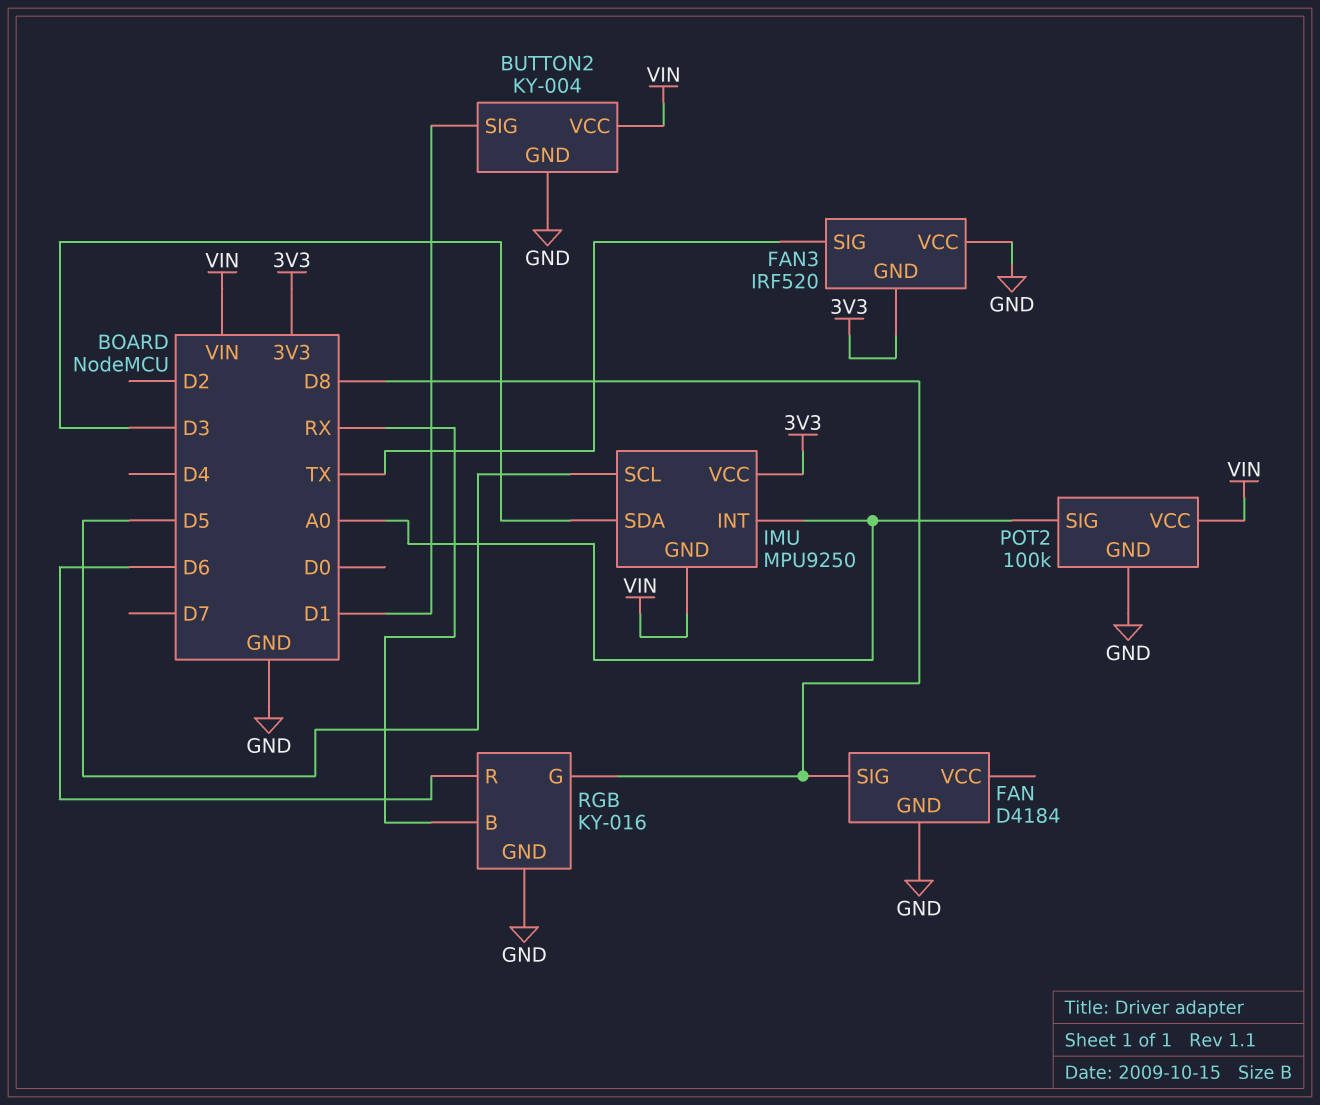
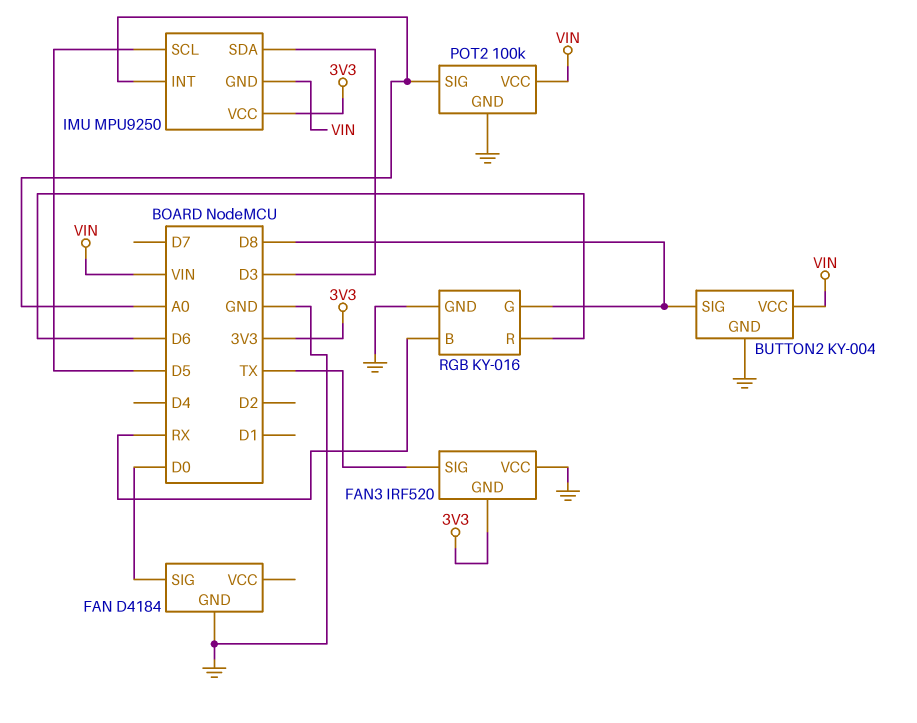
BUTTON2 pin SIG: D1 -> D8
FAN pin SIG: D8 -> D0

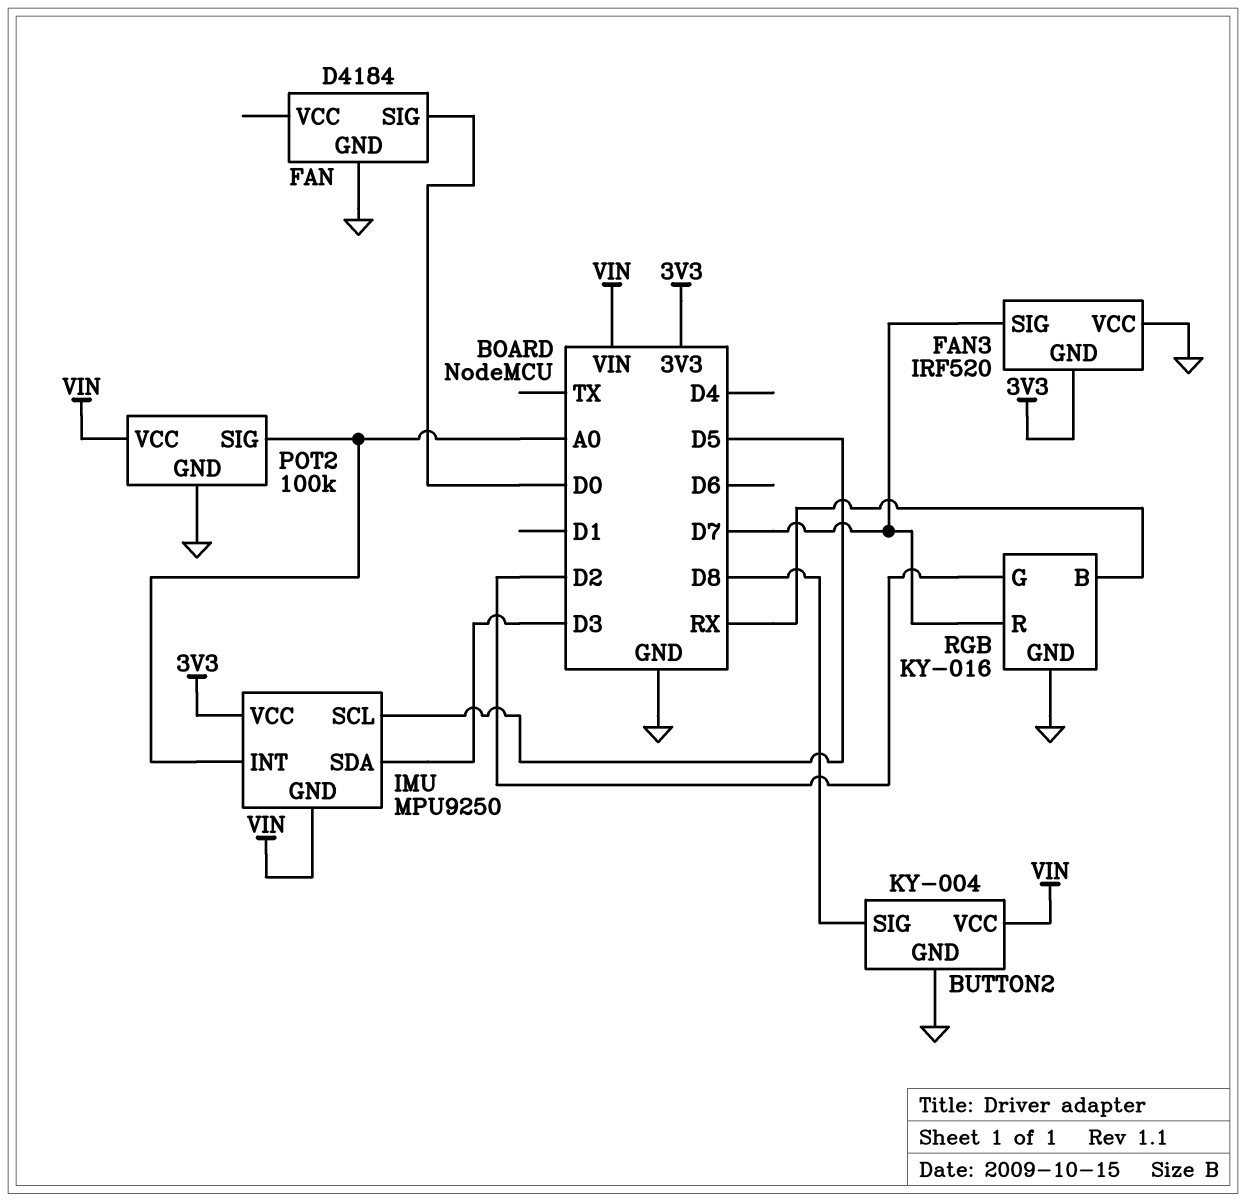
FAN3 pin SIG: TX -> D7
RGB pin G: D8 -> D2
RGB pin R: D6 -> D7

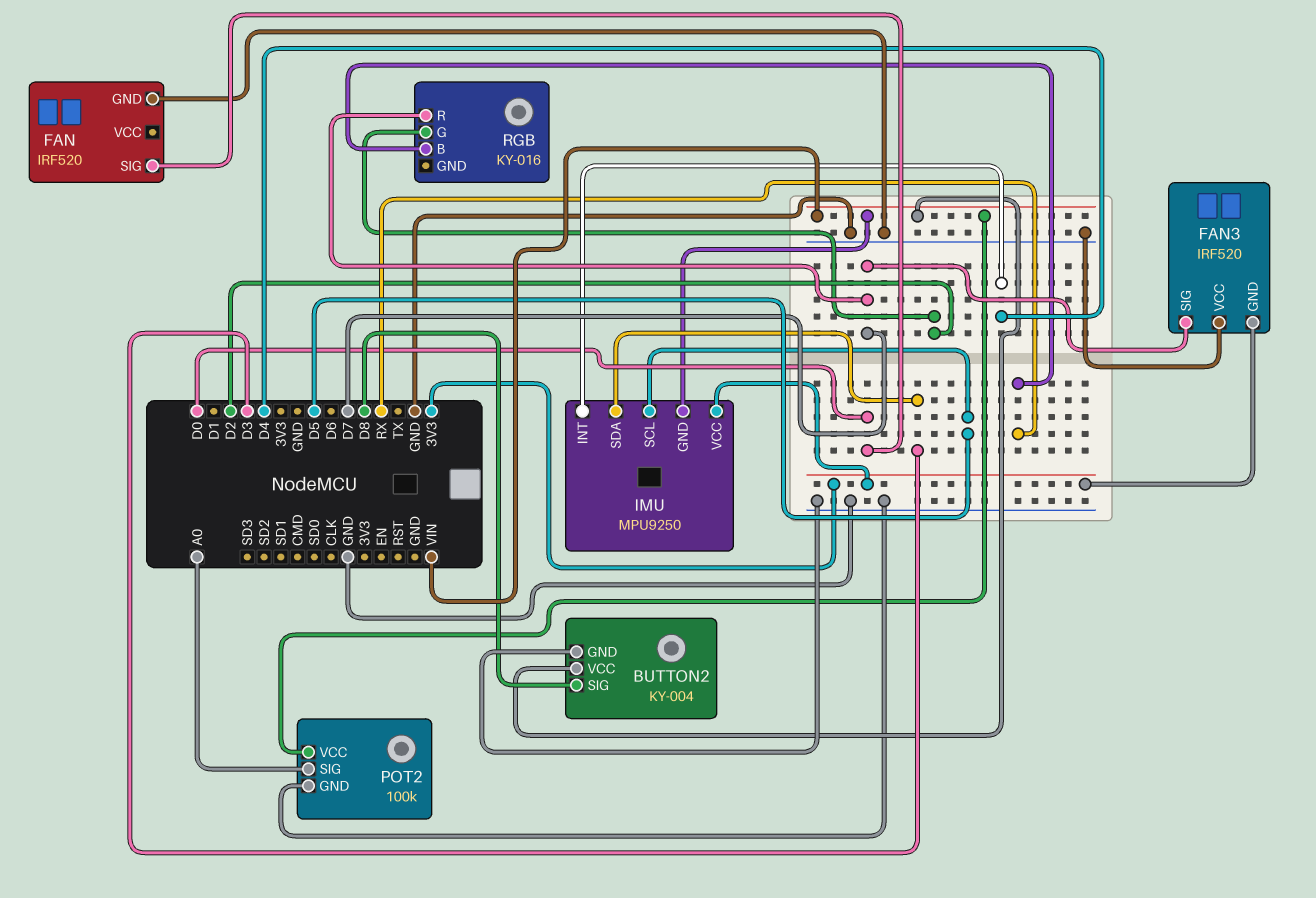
FAN: D4184 -> IRF520
IMU pin INT: A0 -> D4
RGB pin GND: GND -> none

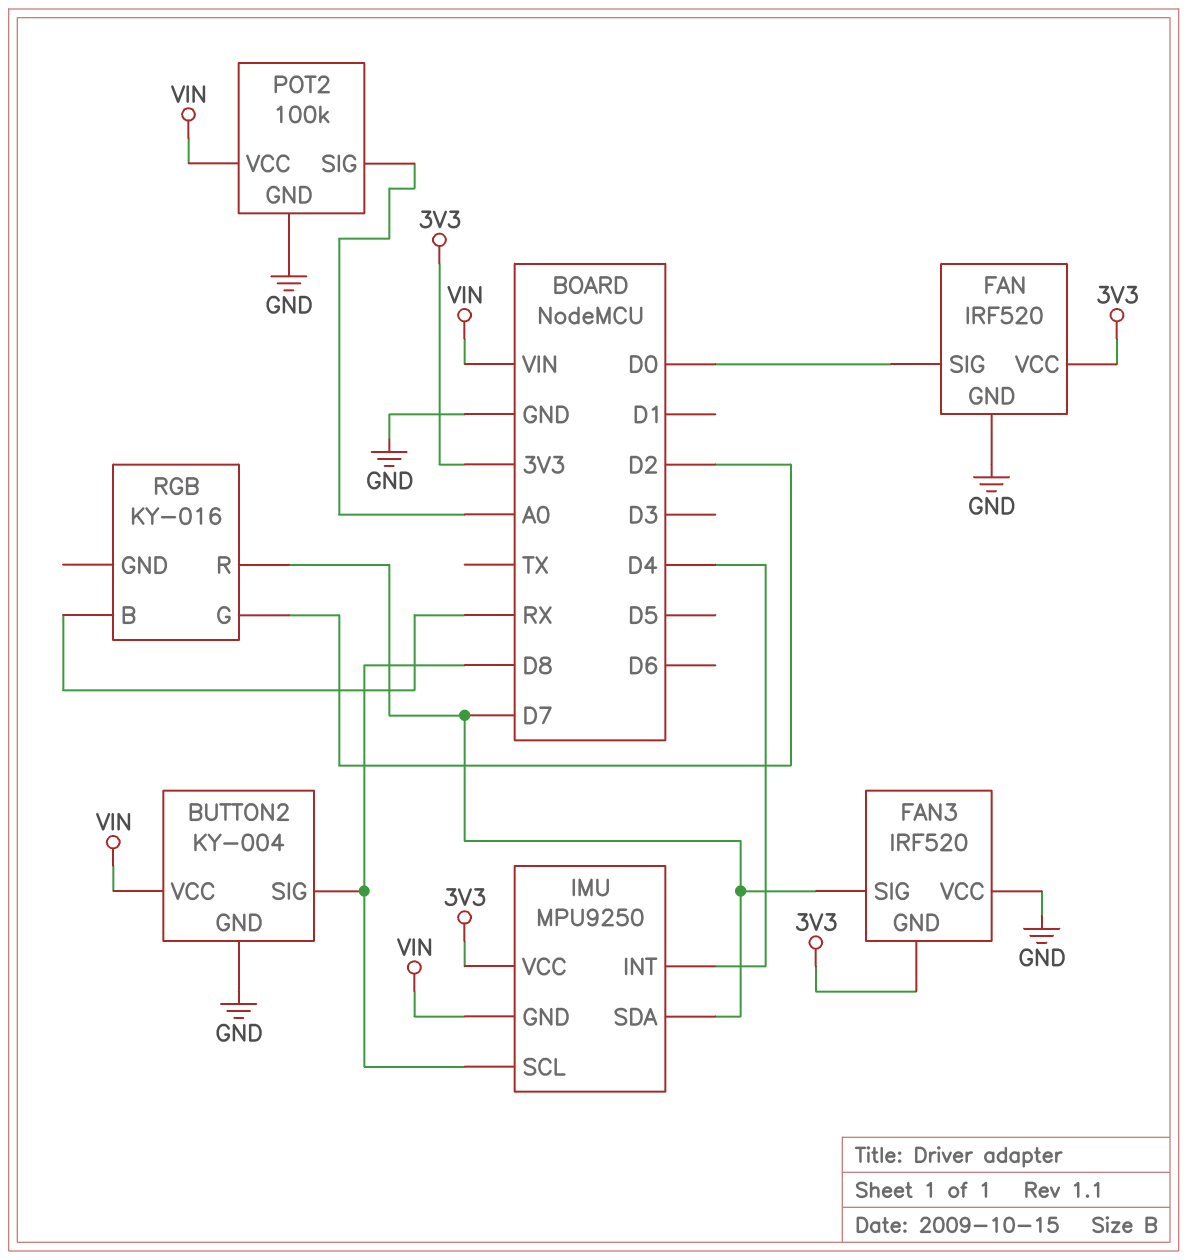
FAN pin VCC: none -> 3V3
IMU pin SCL: D5 -> D8
IMU pin SDA: D3 -> D7

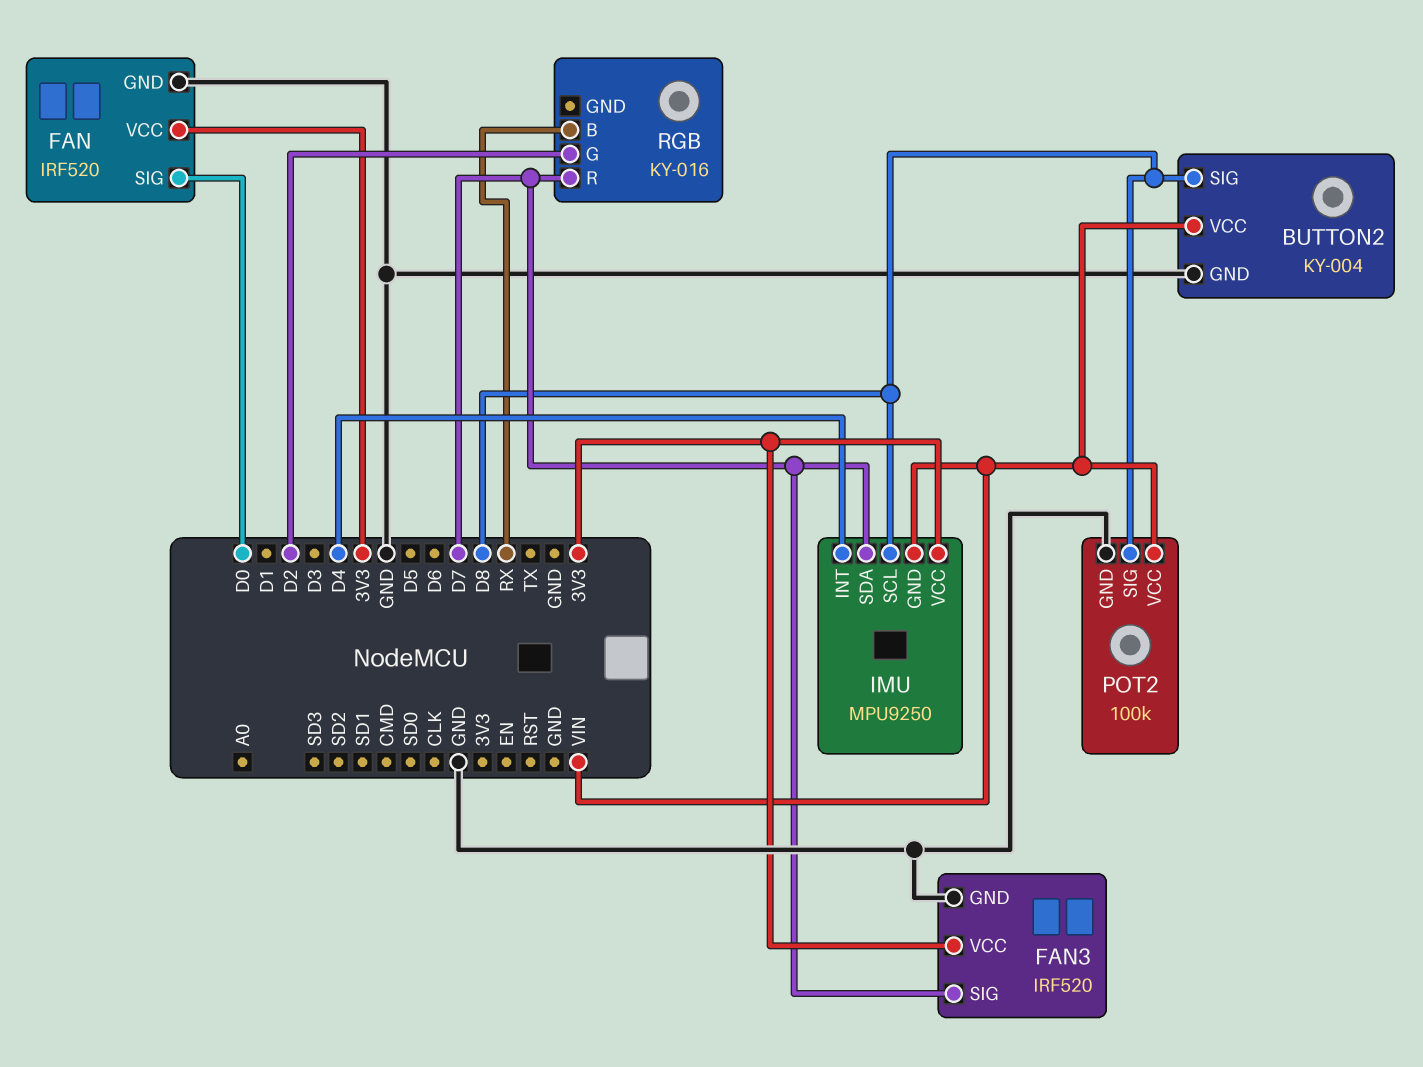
FAN3 pin GND: 3V3 -> GND
FAN3 pin VCC: GND -> 3V3
POT2 pin SIG: A0 -> D8

